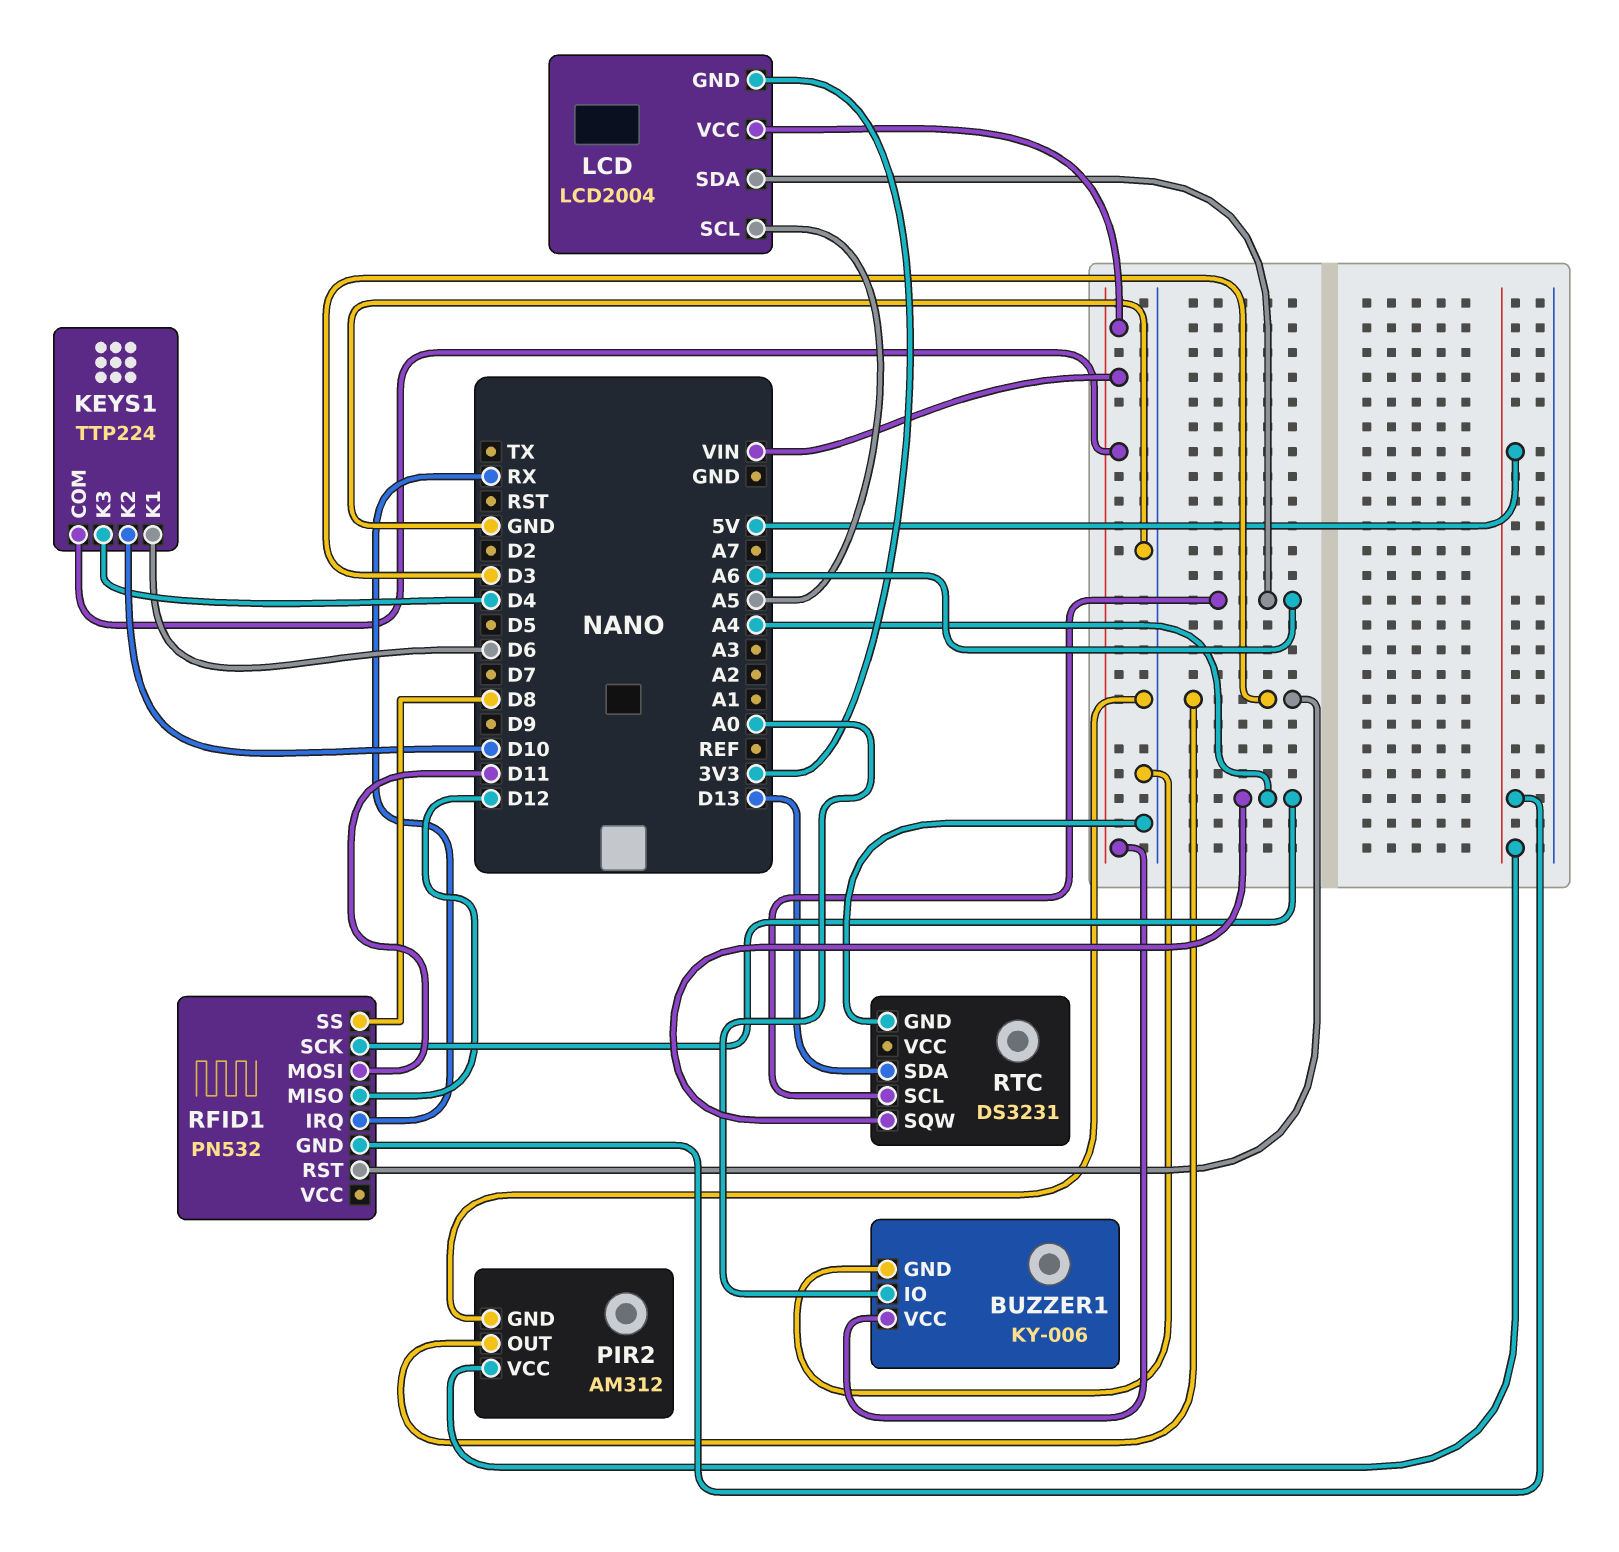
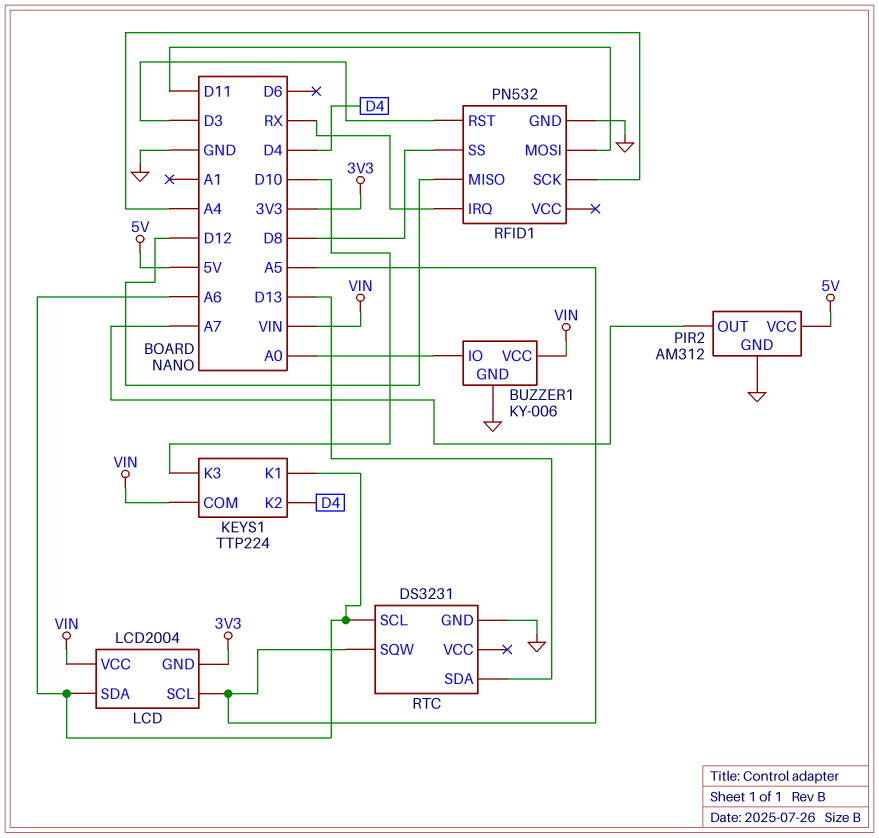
KEYS1 pin K1: D6 -> A6
KEYS1 pin K2: D10 -> D4
KEYS1 pin K3: D4 -> D10
PIR2 pin OUT: D3 -> A7
RFID1 pin GND: 5V -> GND
RTC pin SQW: A4 -> A5

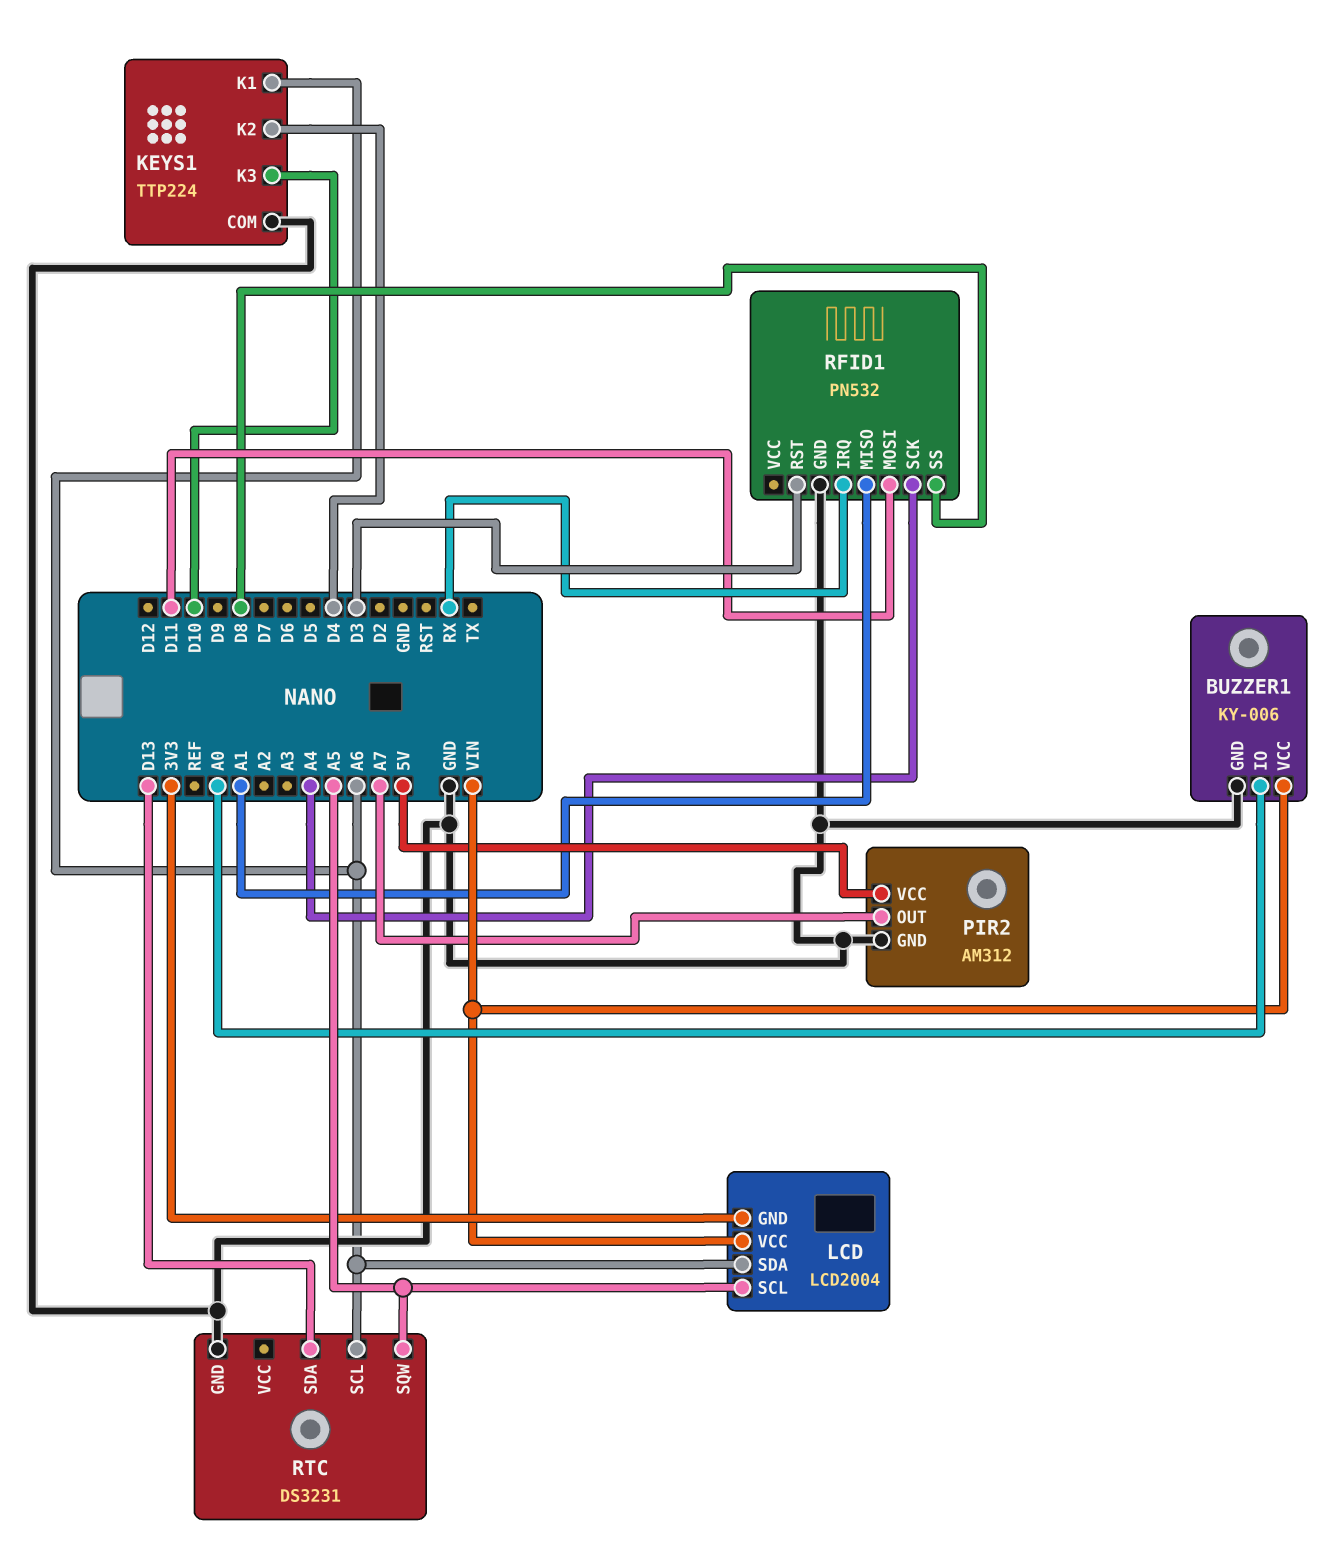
KEYS1 pin COM: VIN -> GND
RFID1 pin MISO: D12 -> A1

